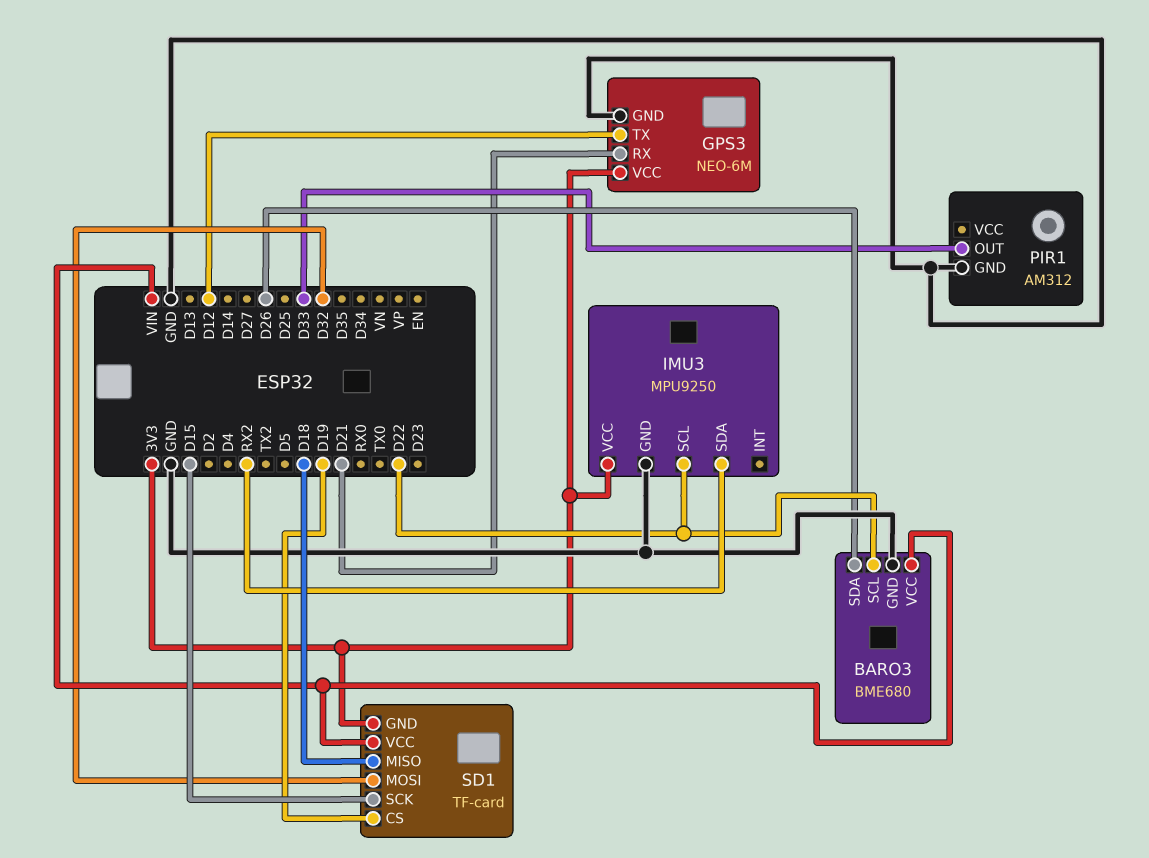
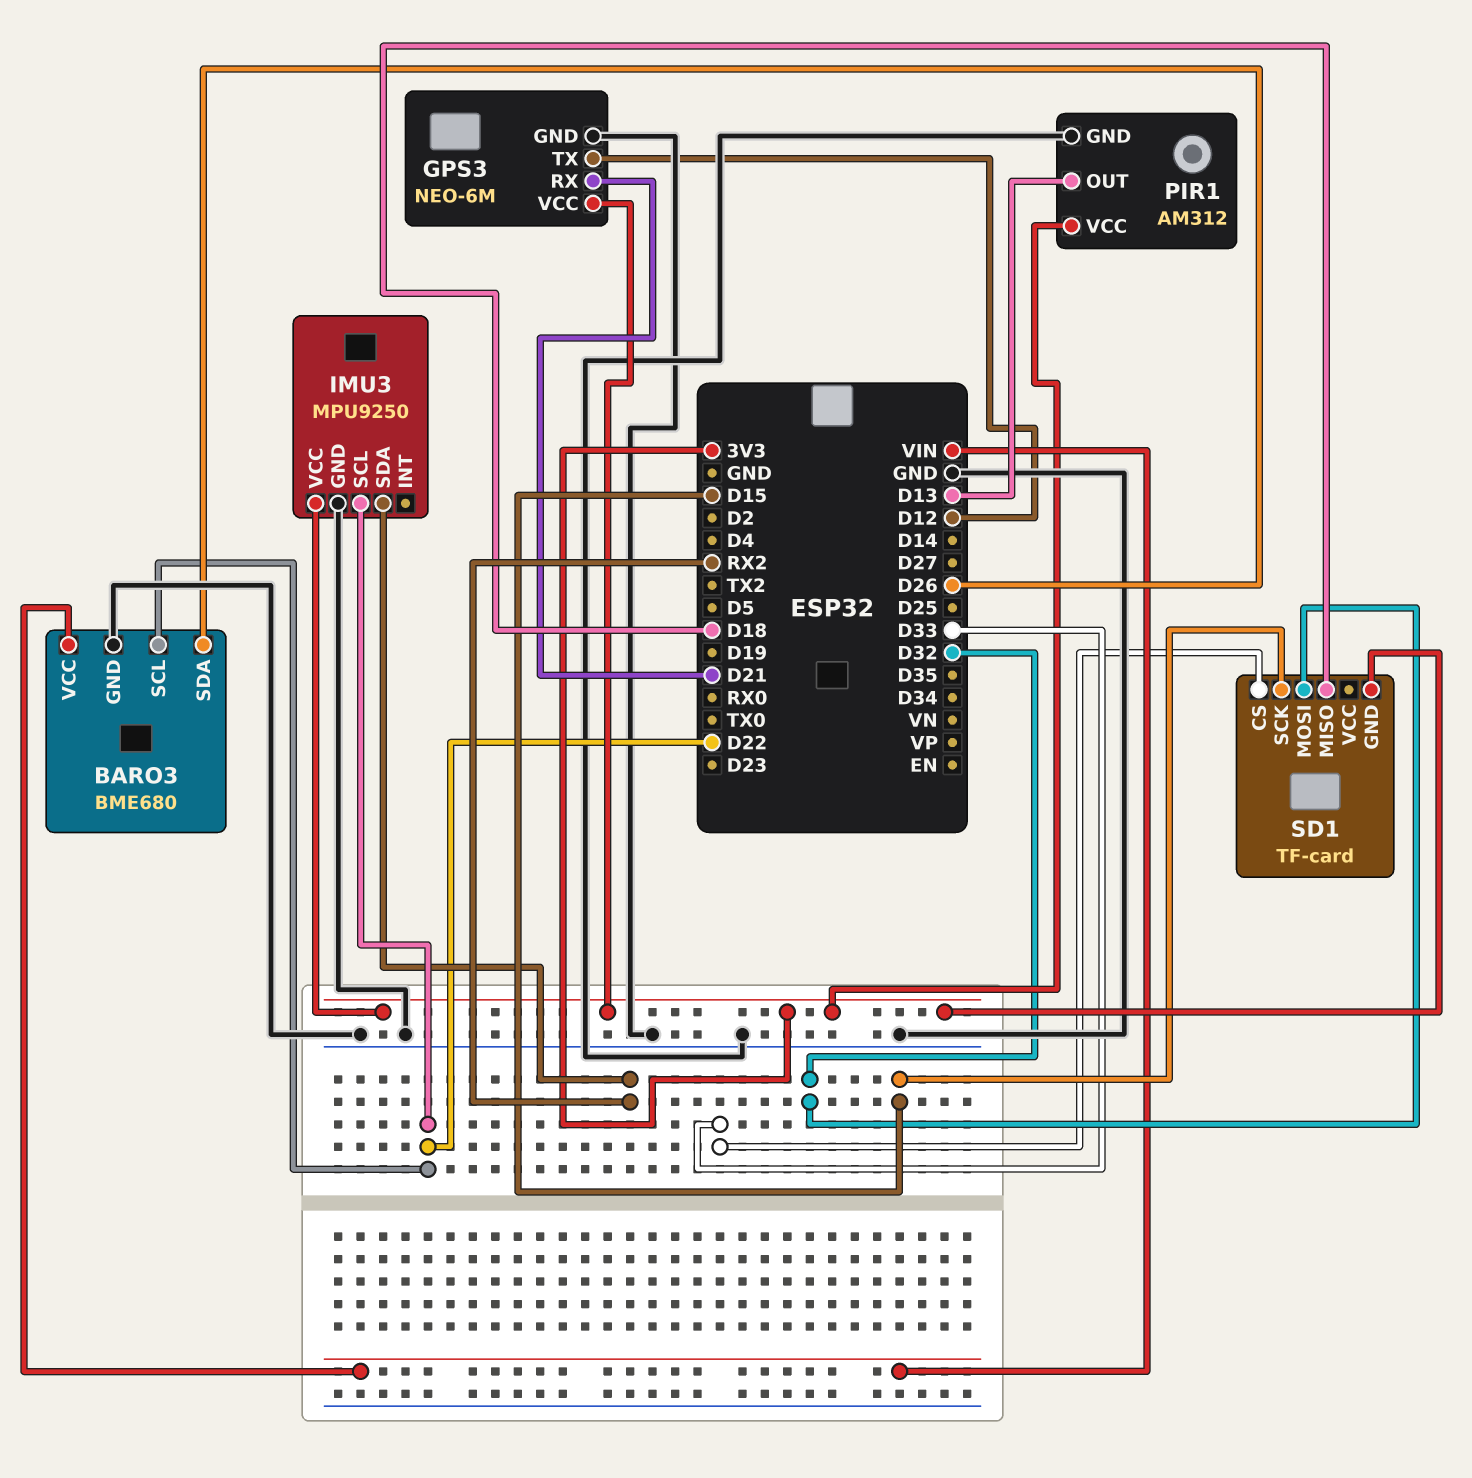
PIR1 pin OUT: D33 -> D13
PIR1 pin VCC: none -> 3V3
SD1 pin CS: D19 -> D33
SD1 pin VCC: VIN -> none

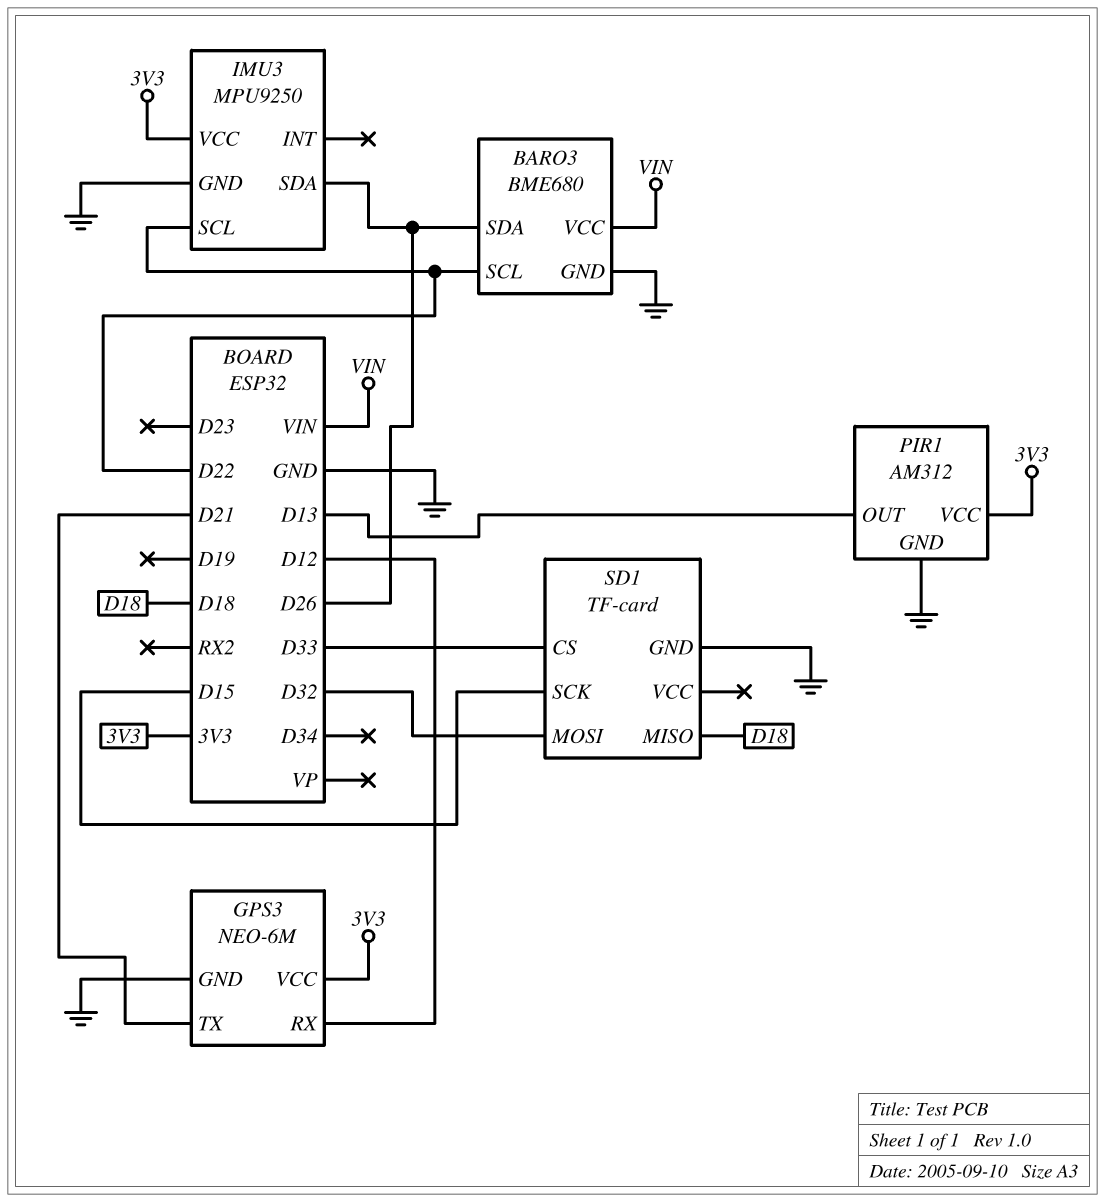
GPS3 pin RX: D21 -> D12
GPS3 pin TX: D12 -> D21
IMU3 pin SDA: RX2 -> D26
SD1 pin GND: 3V3 -> GND

